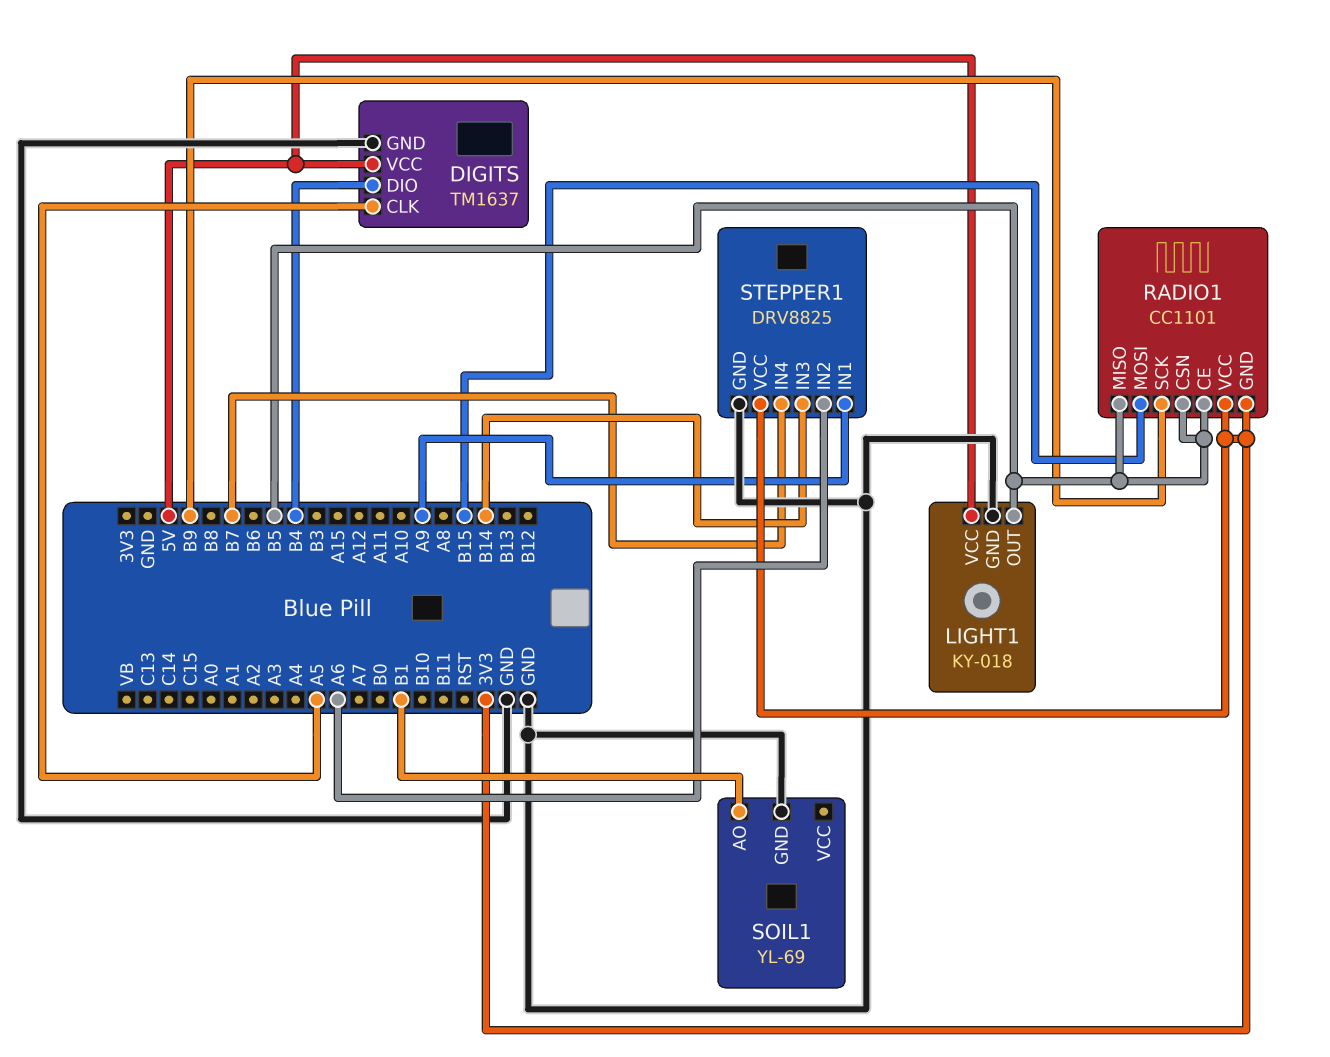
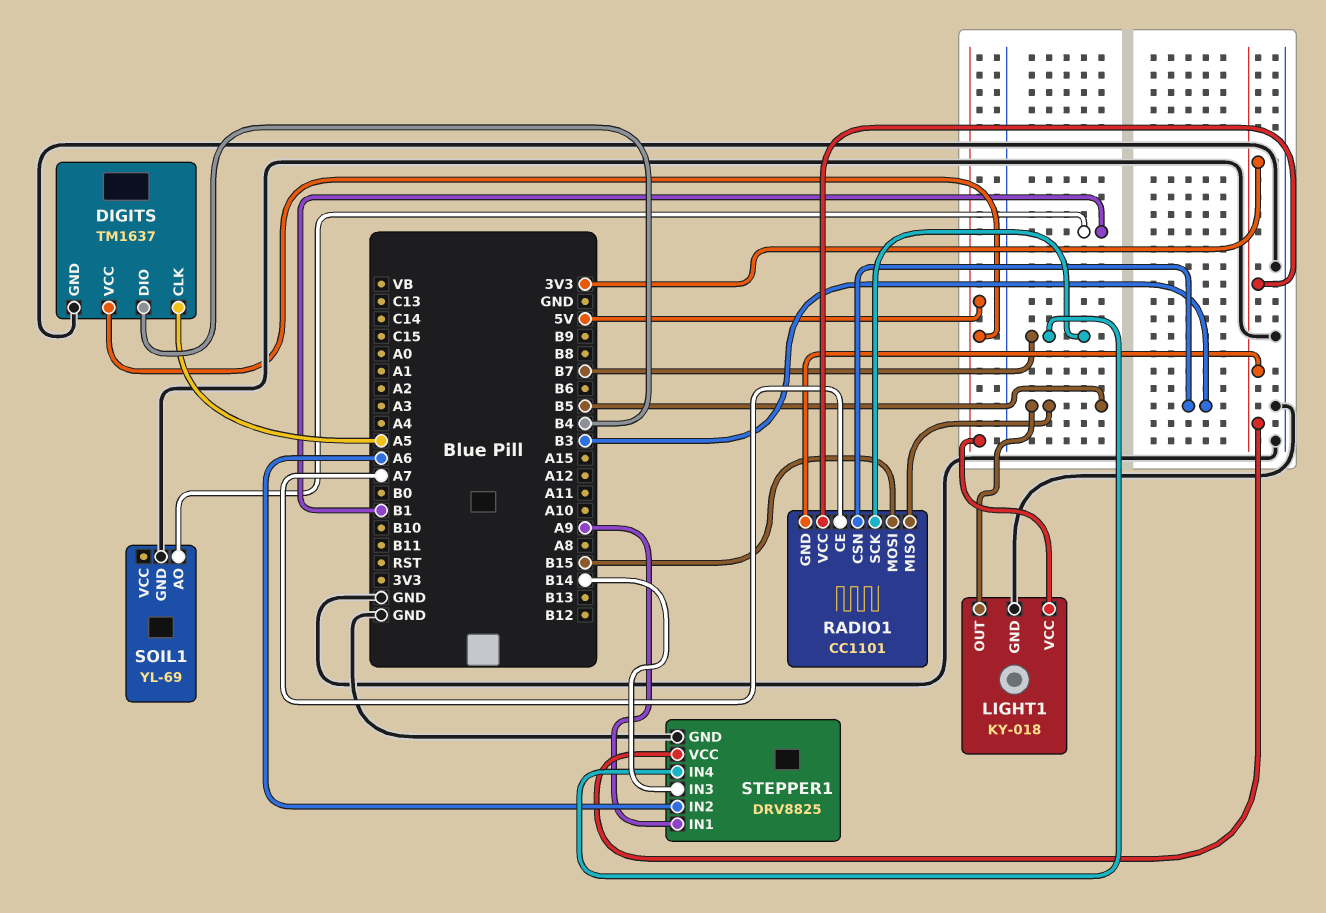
RADIO1 pin CE: B5 -> A7
RADIO1 pin CSN: B5 -> B3
RADIO1 pin SCK: B9 -> B7

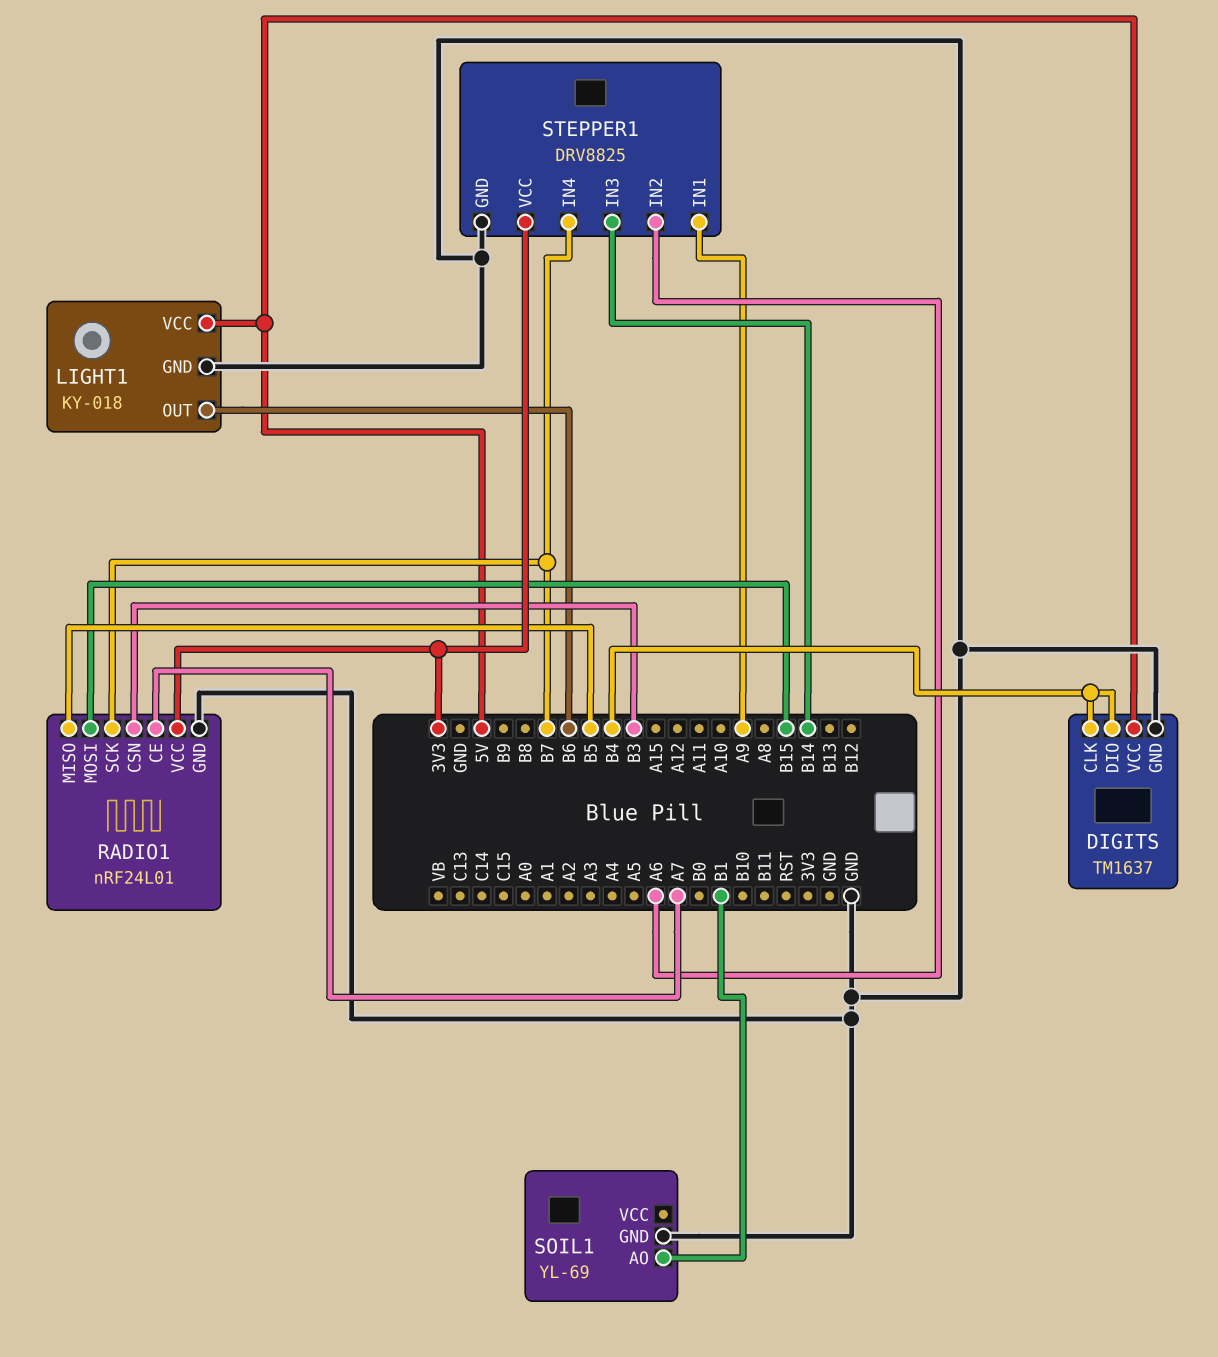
DIGITS pin CLK: A5 -> B4
LIGHT1 pin OUT: B5 -> B6
RADIO1: CC1101 -> nRF24L01
RADIO1 pin GND: 3V3 -> GND

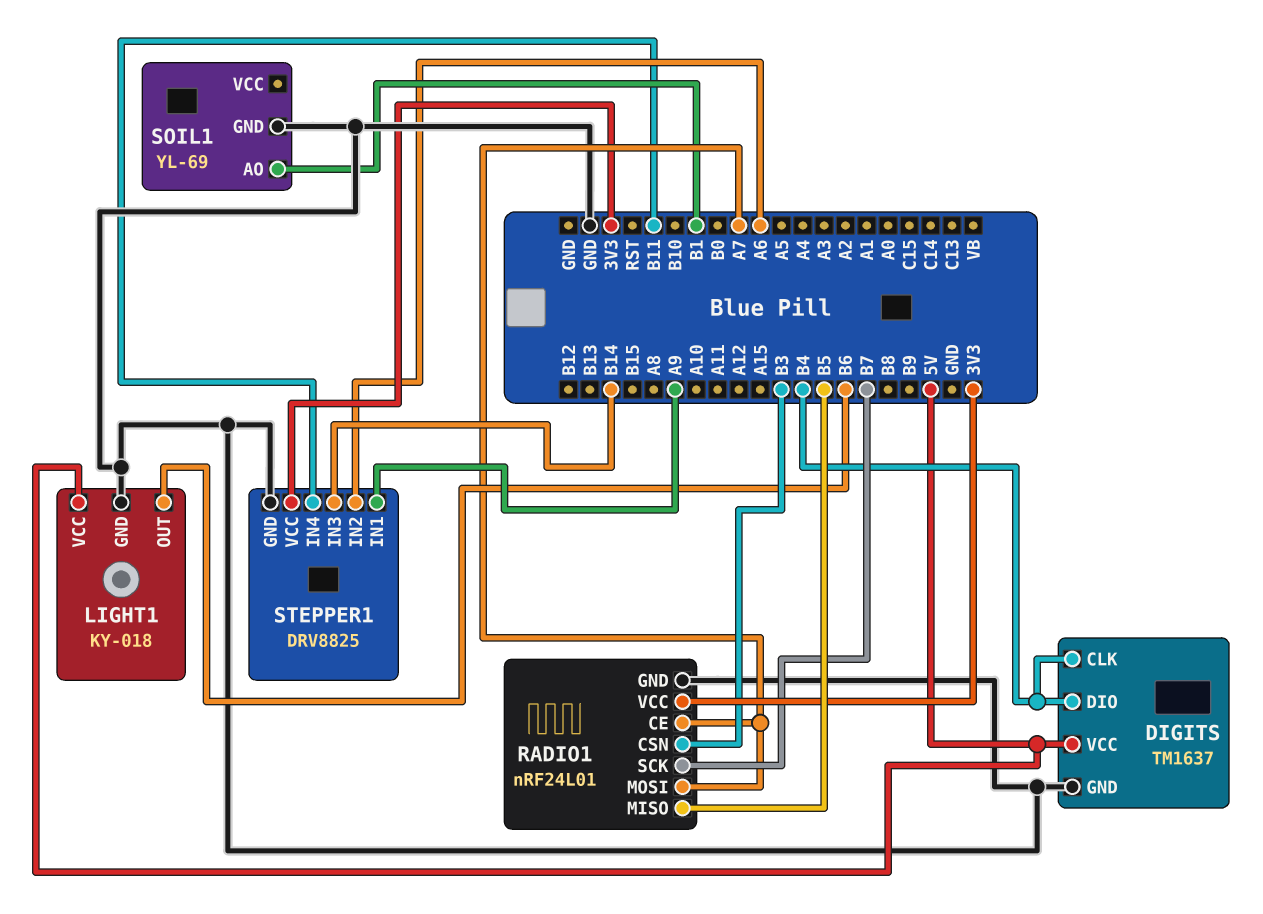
RADIO1 pin MOSI: B15 -> A7
STEPPER1 pin IN4: B7 -> B11

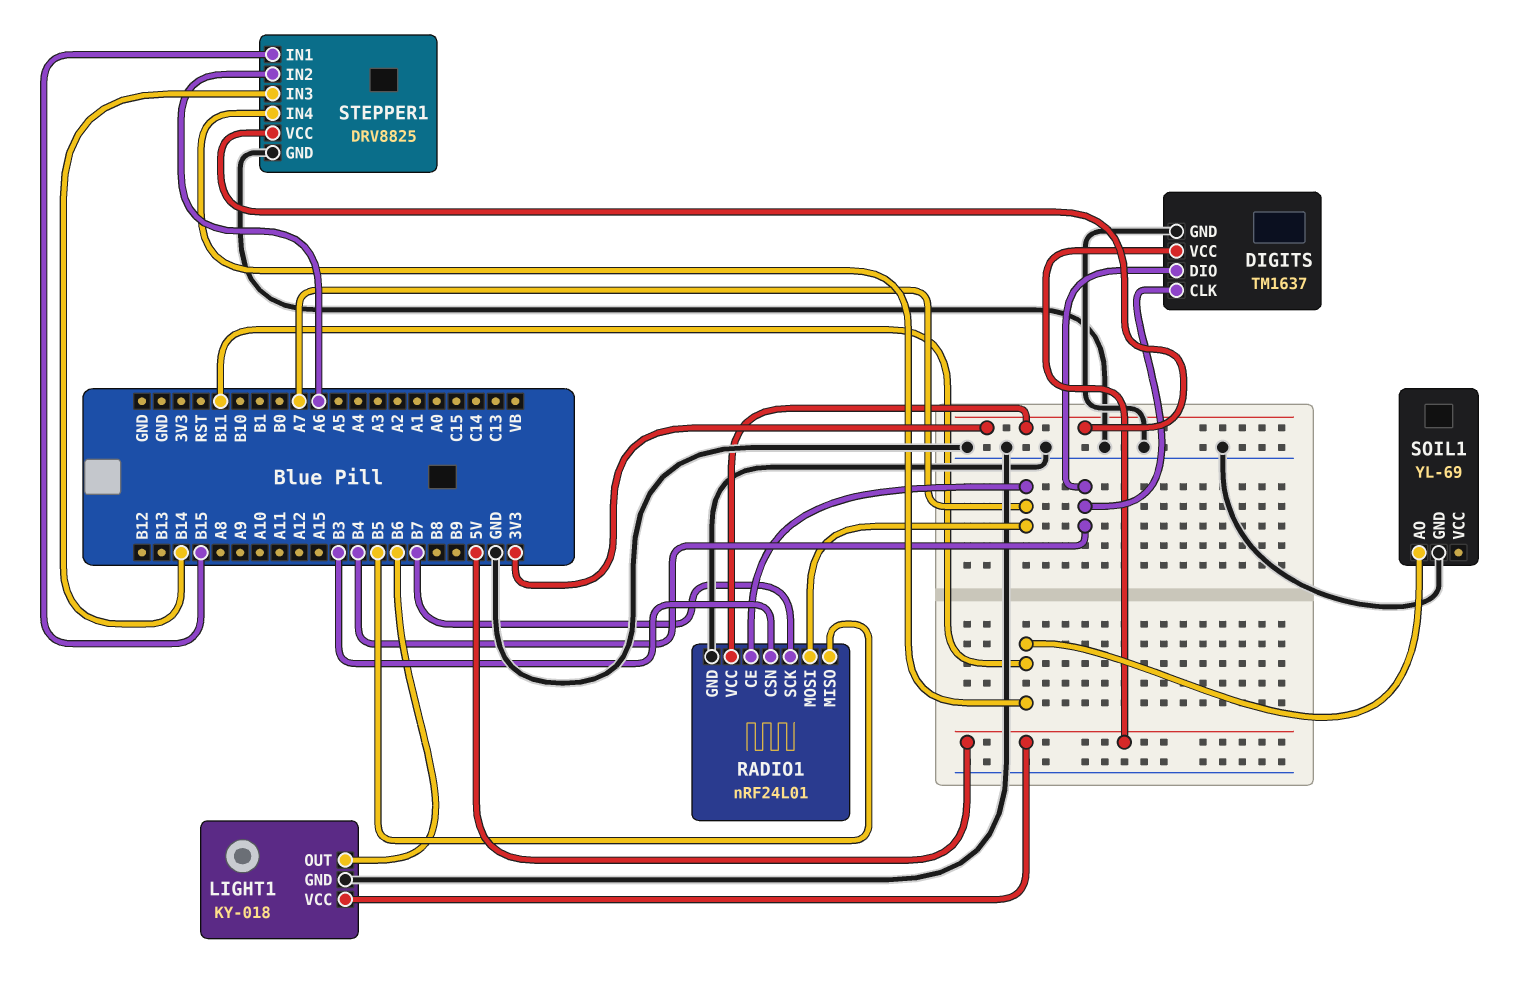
SOIL1 pin AO: B1 -> B11
STEPPER1 pin IN1: A9 -> B15

